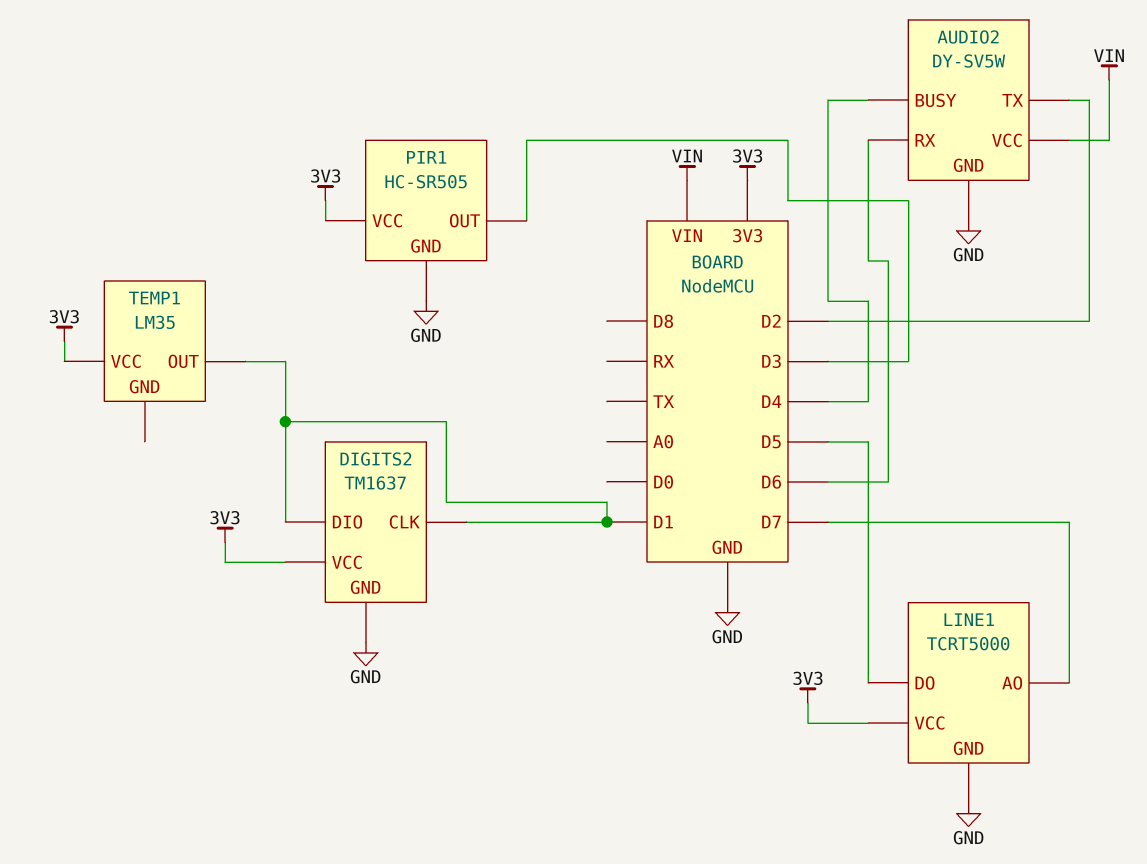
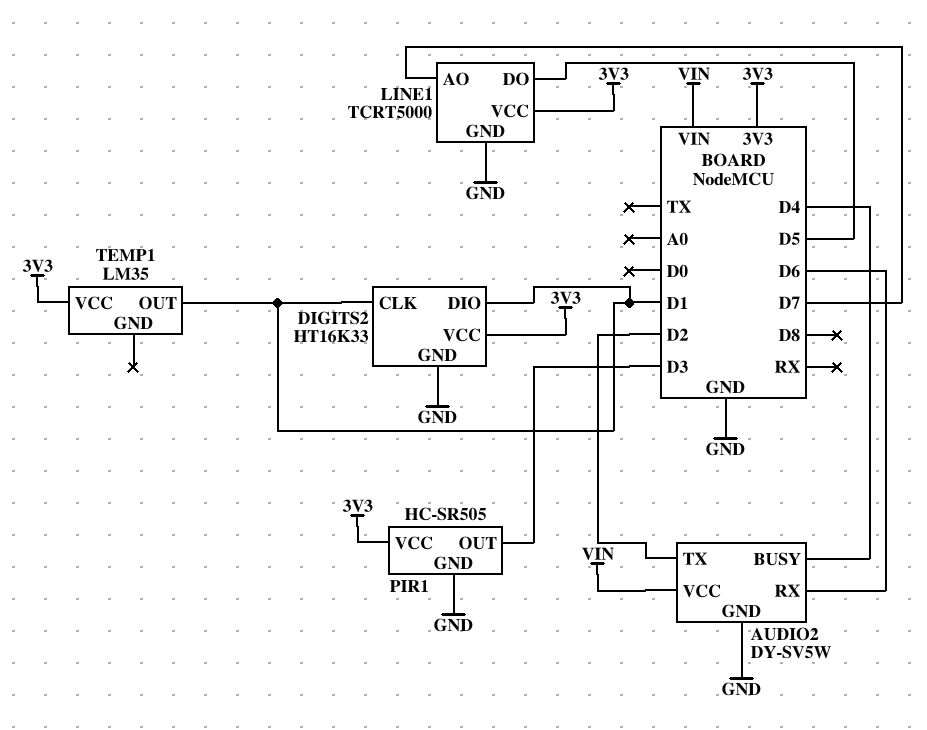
DIGITS2: TM1637 -> HT16K33

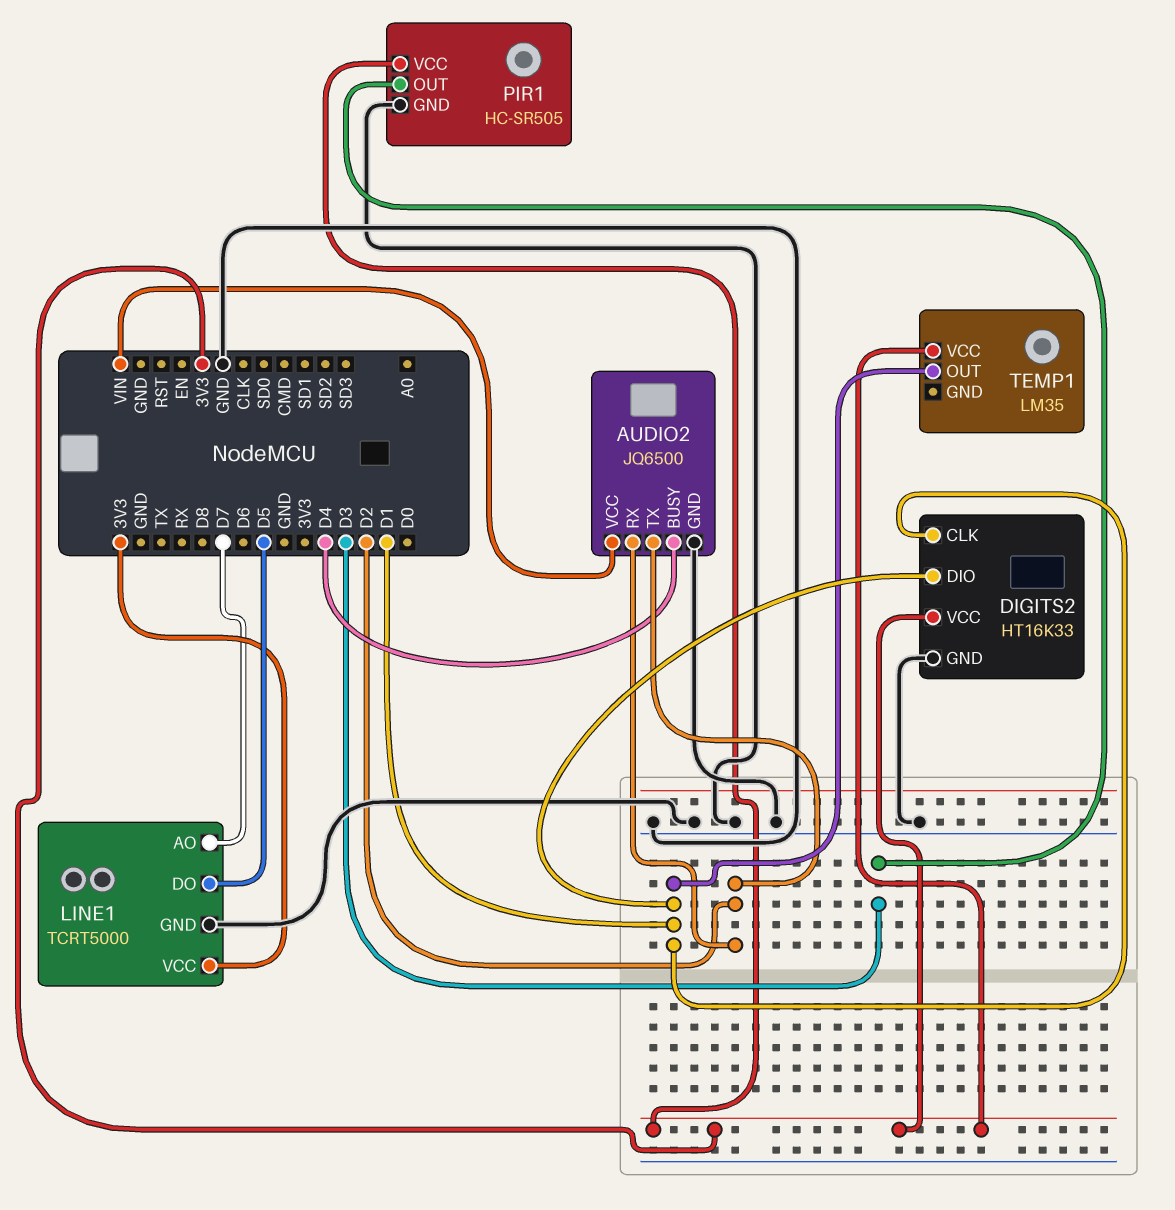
AUDIO2: DY-SV5W -> JQ6500
AUDIO2 pin RX: D6 -> D2

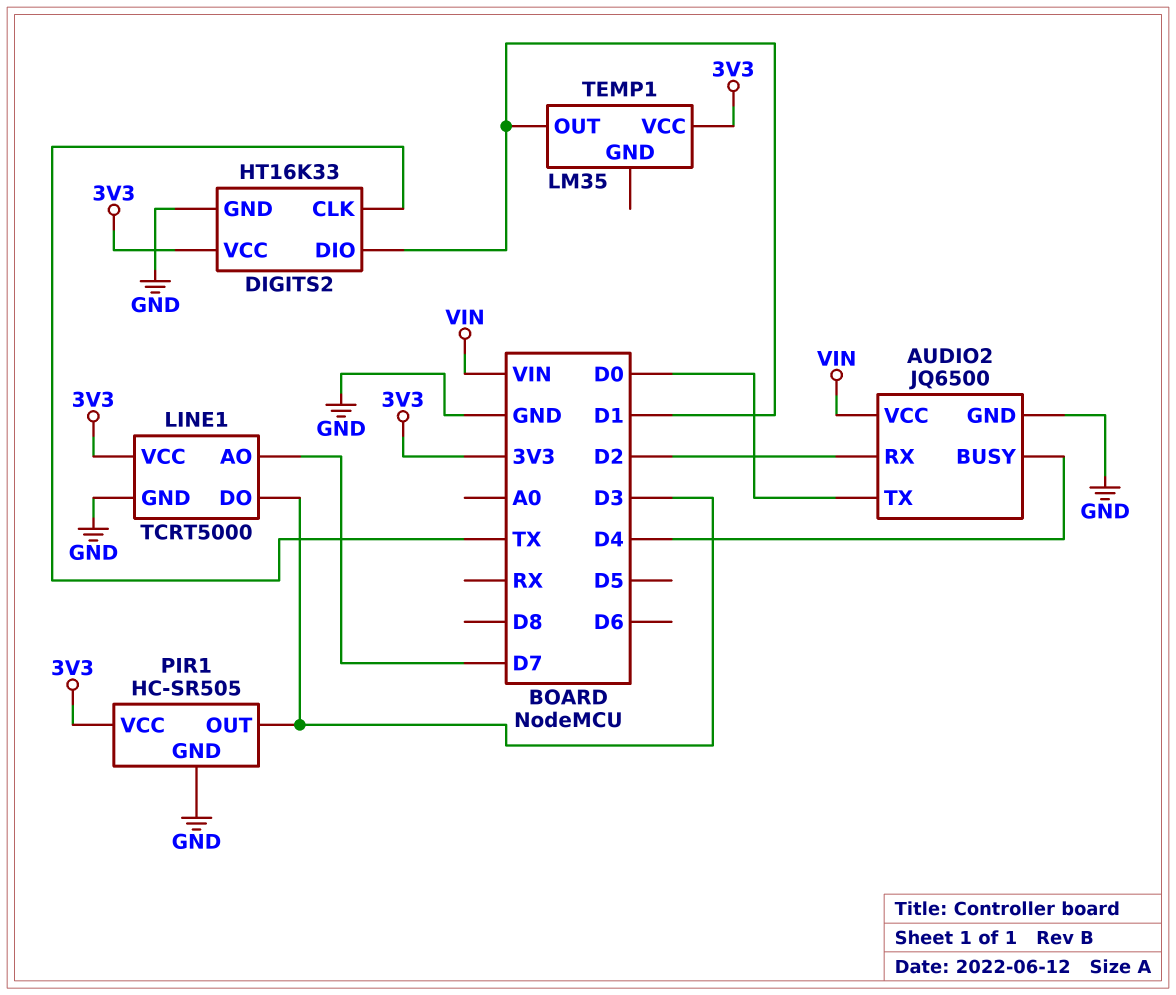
AUDIO2 pin TX: D2 -> D0
DIGITS2 pin CLK: D1 -> TX
LINE1 pin DO: D5 -> D3

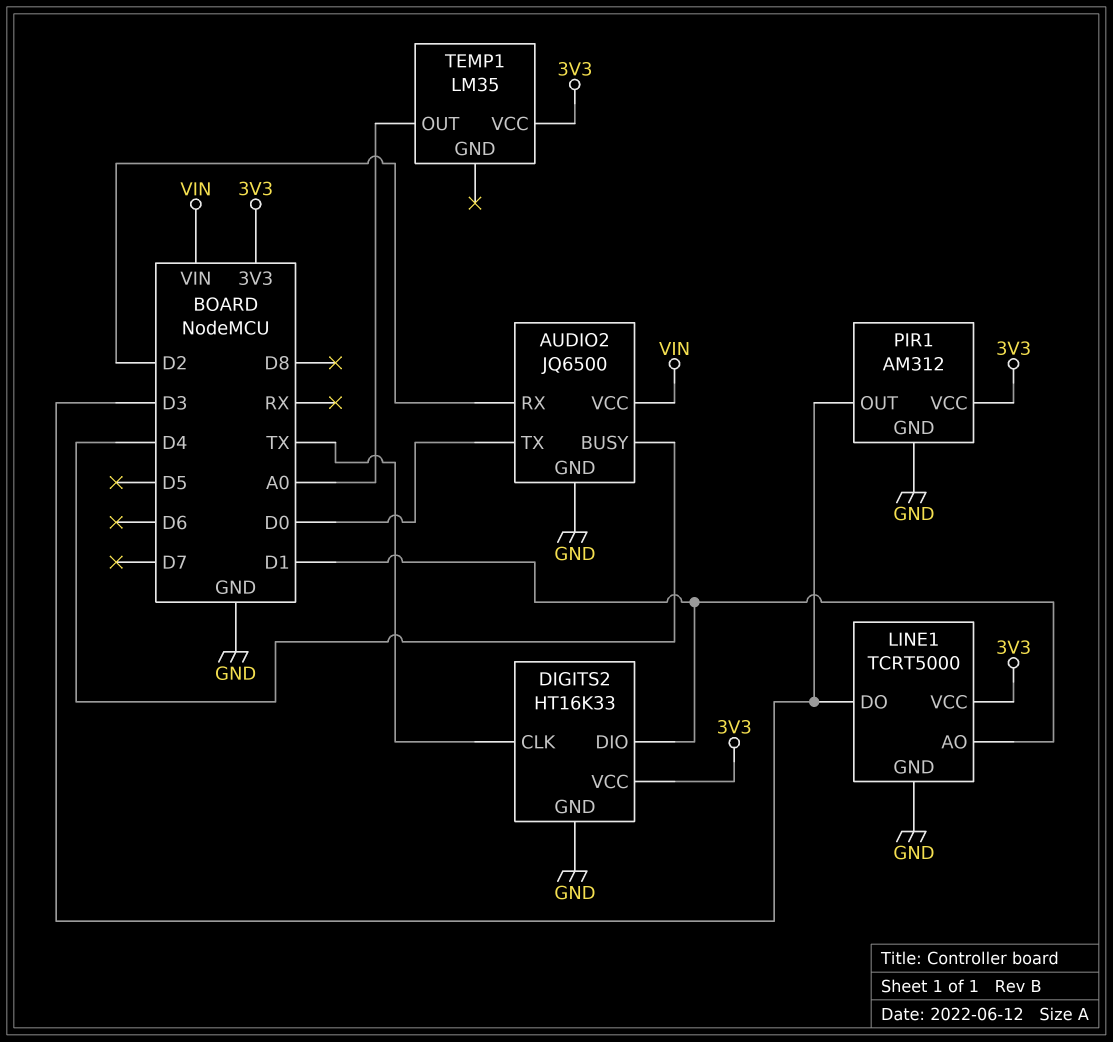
LINE1 pin AO: D7 -> D1
PIR1: HC-SR505 -> AM312
TEMP1 pin OUT: D1 -> A0

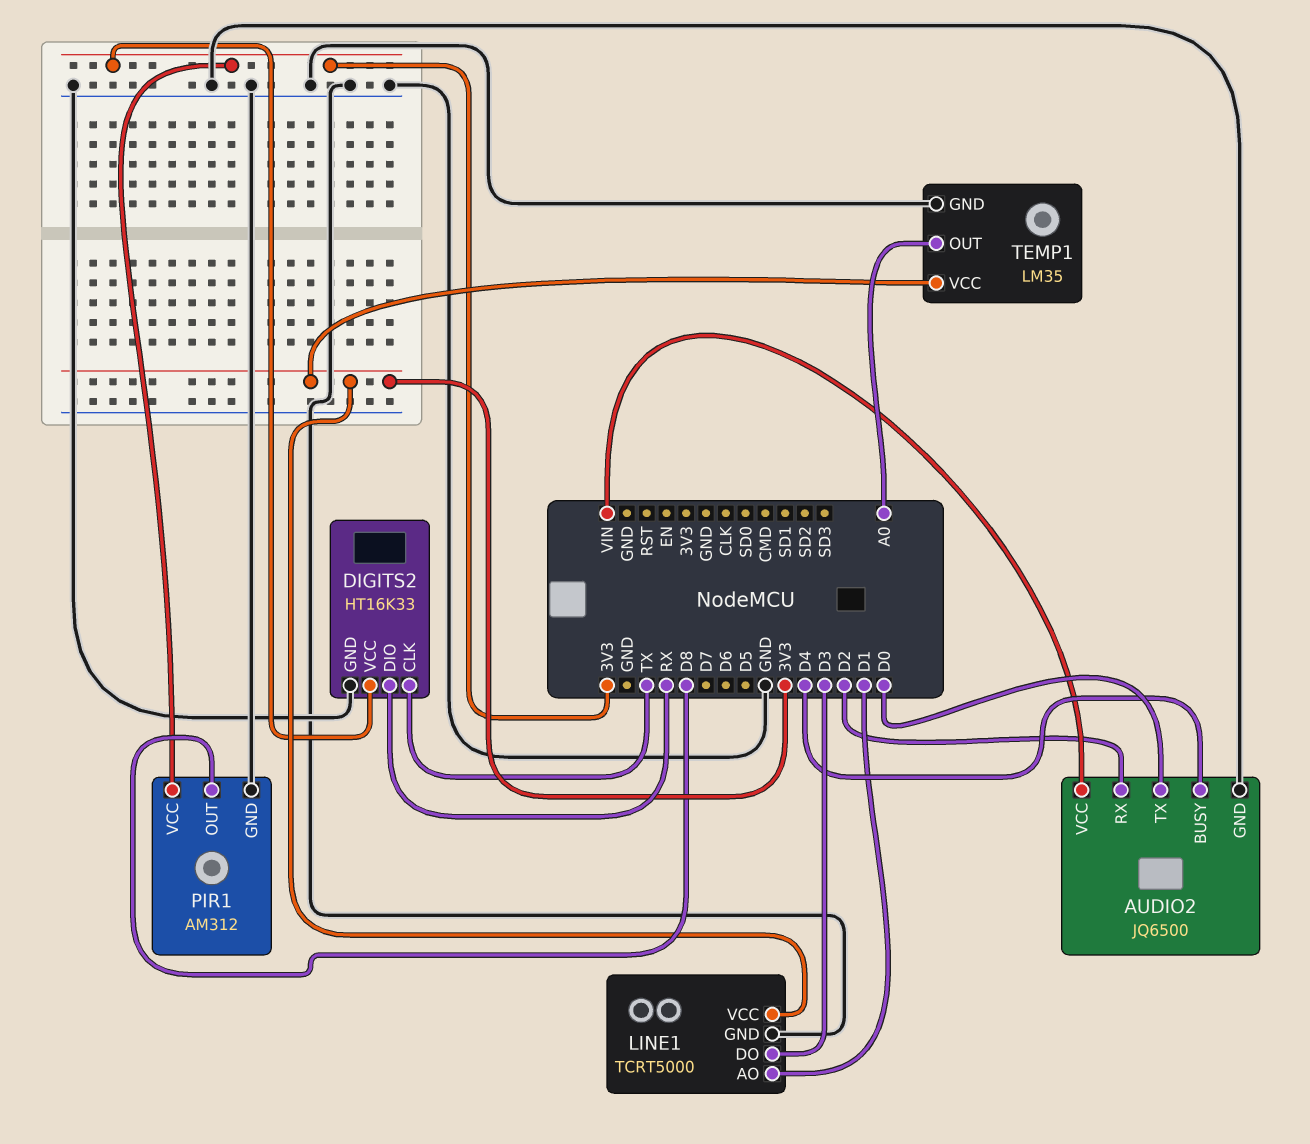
DIGITS2 pin DIO: D1 -> RX
PIR1 pin OUT: D3 -> D8
TEMP1 pin GND: none -> GND

